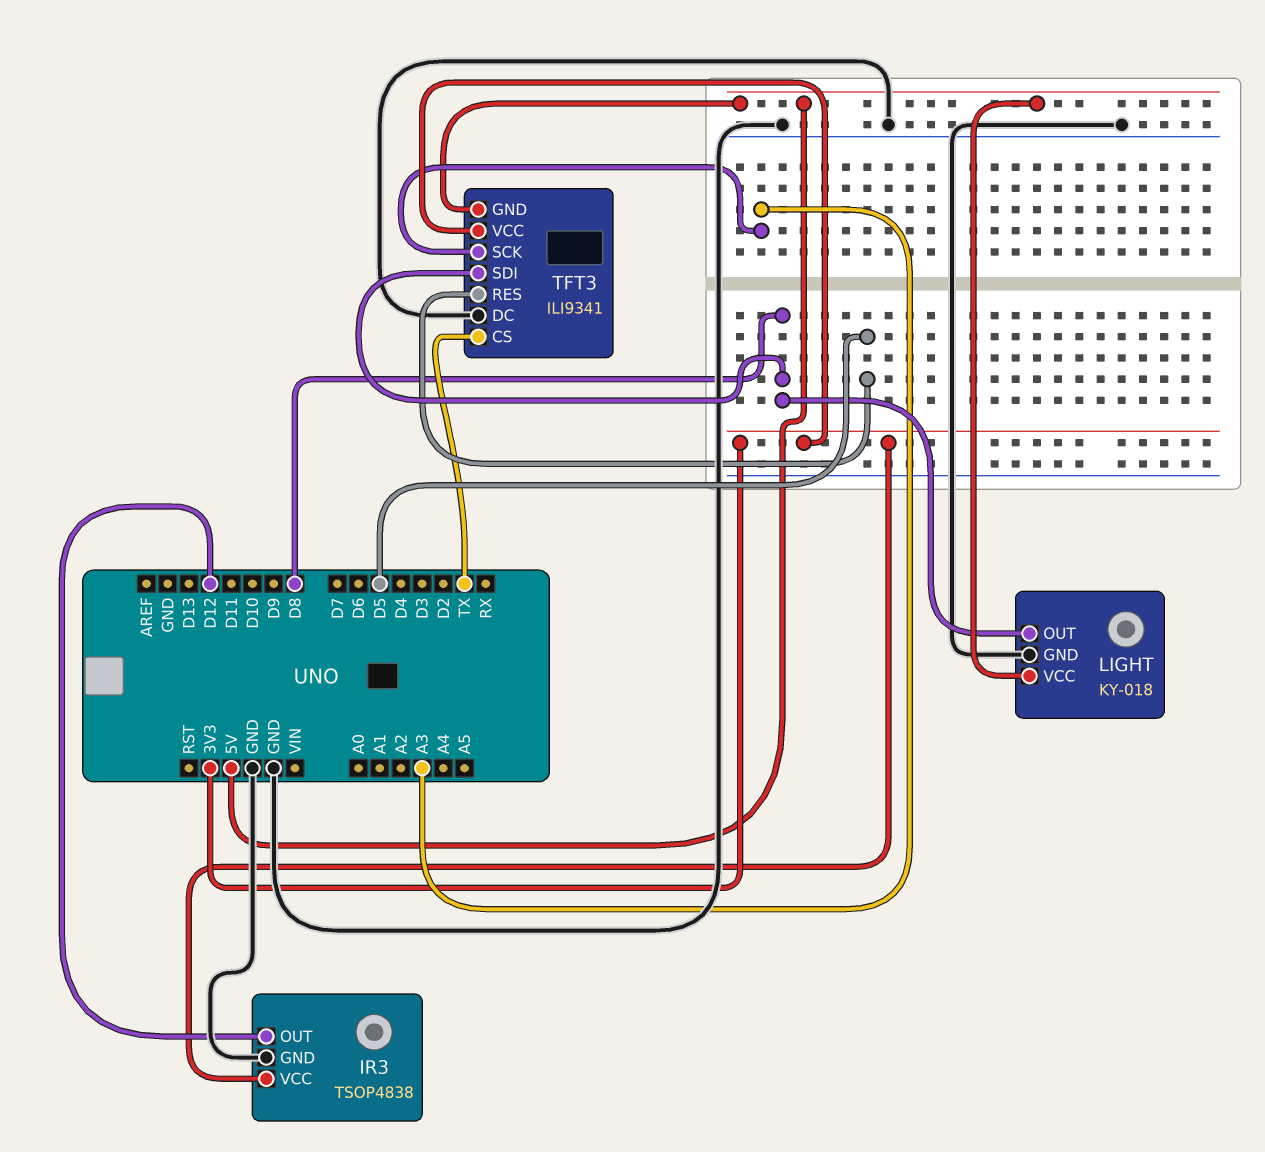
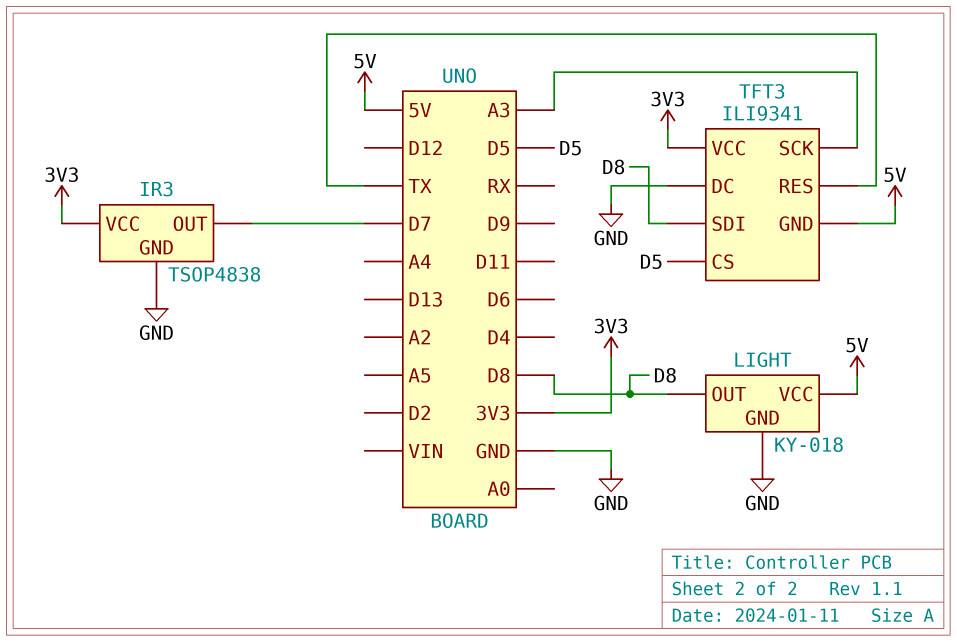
IR3 pin OUT: D12 -> D7
TFT3 pin CS: TX -> D5
TFT3 pin RES: D5 -> TX

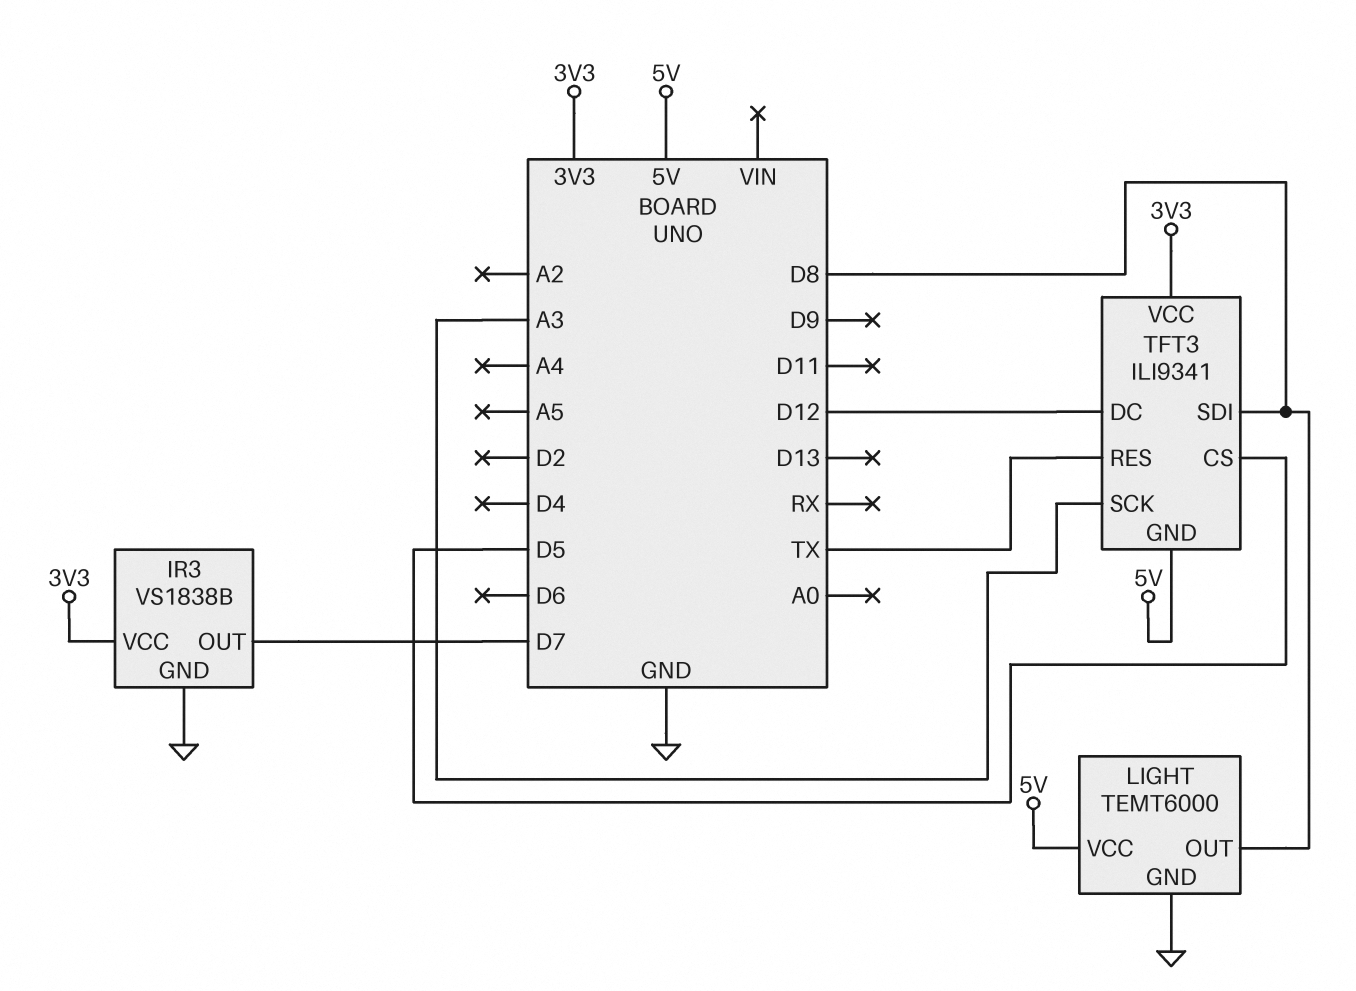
IR3: TSOP4838 -> VS1838B
LIGHT: KY-018 -> TEMT6000
TFT3 pin DC: GND -> D12

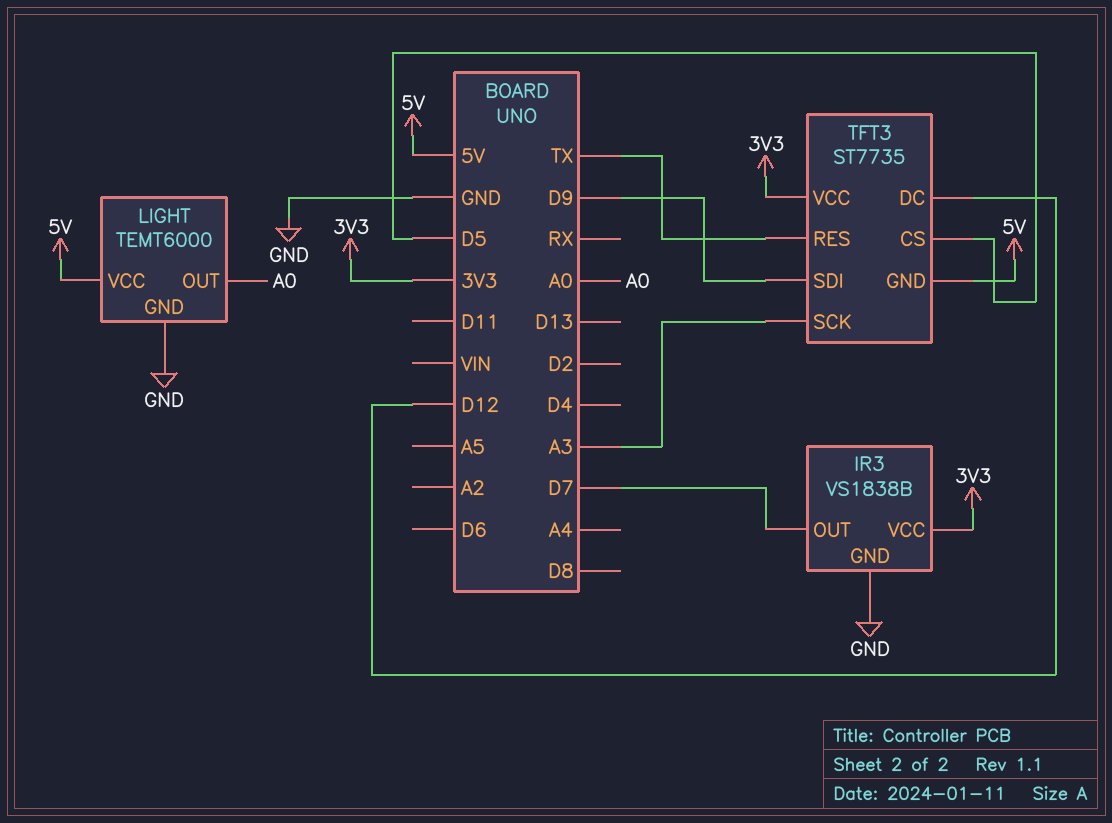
LIGHT pin OUT: D8 -> A0
TFT3: ILI9341 -> ST7735
TFT3 pin SDI: D8 -> D9

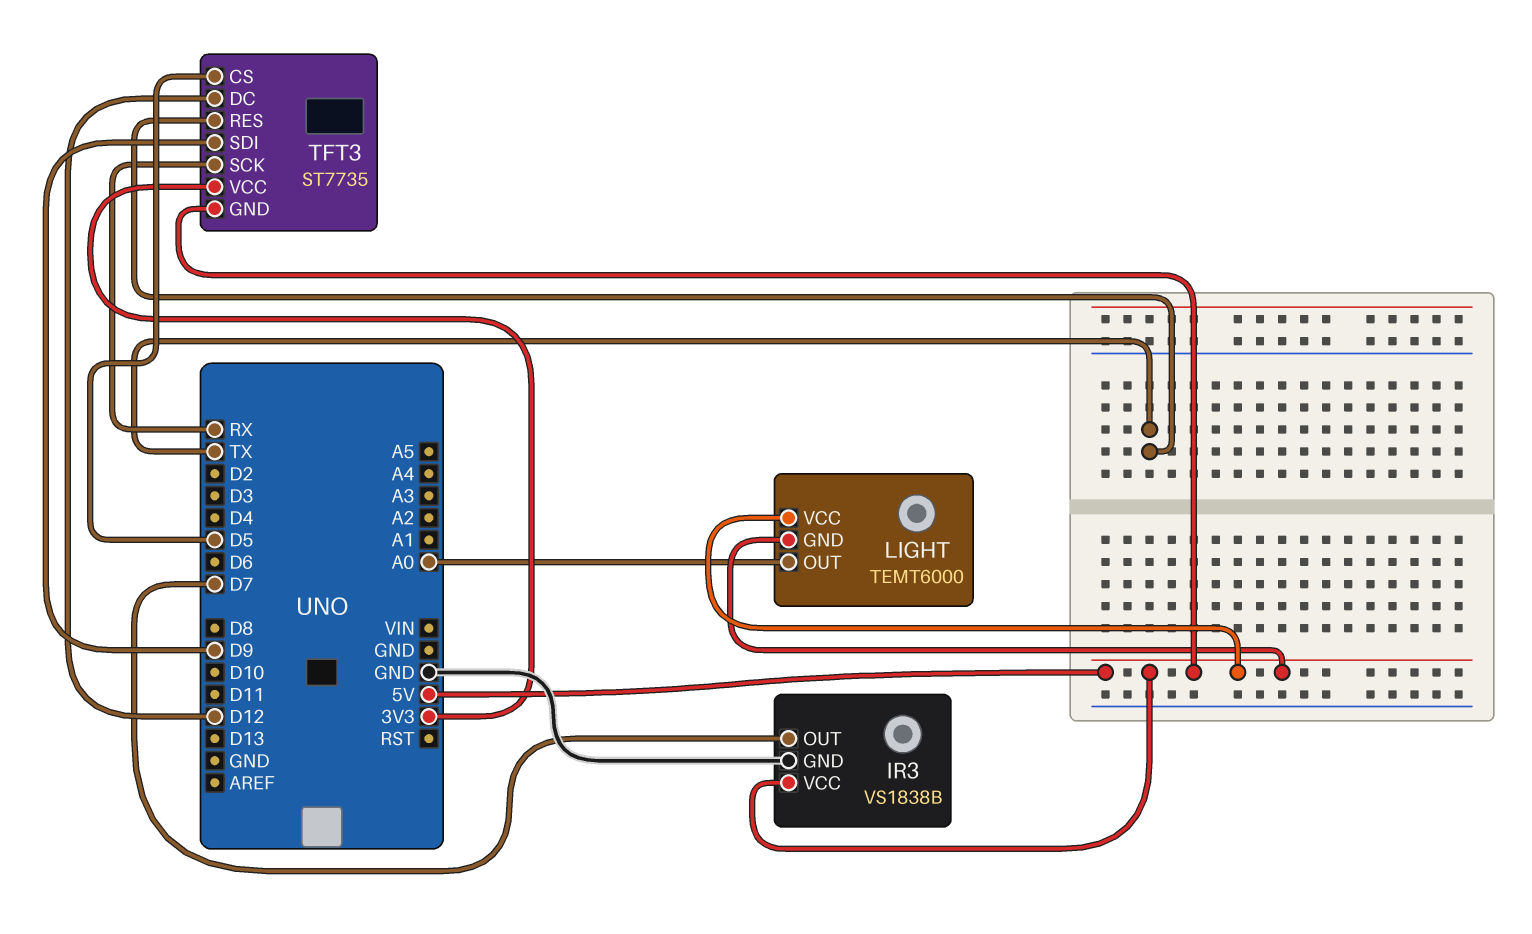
IR3 pin VCC: 3V3 -> 5V
LIGHT pin GND: GND -> 5V
TFT3 pin SCK: A3 -> RX

